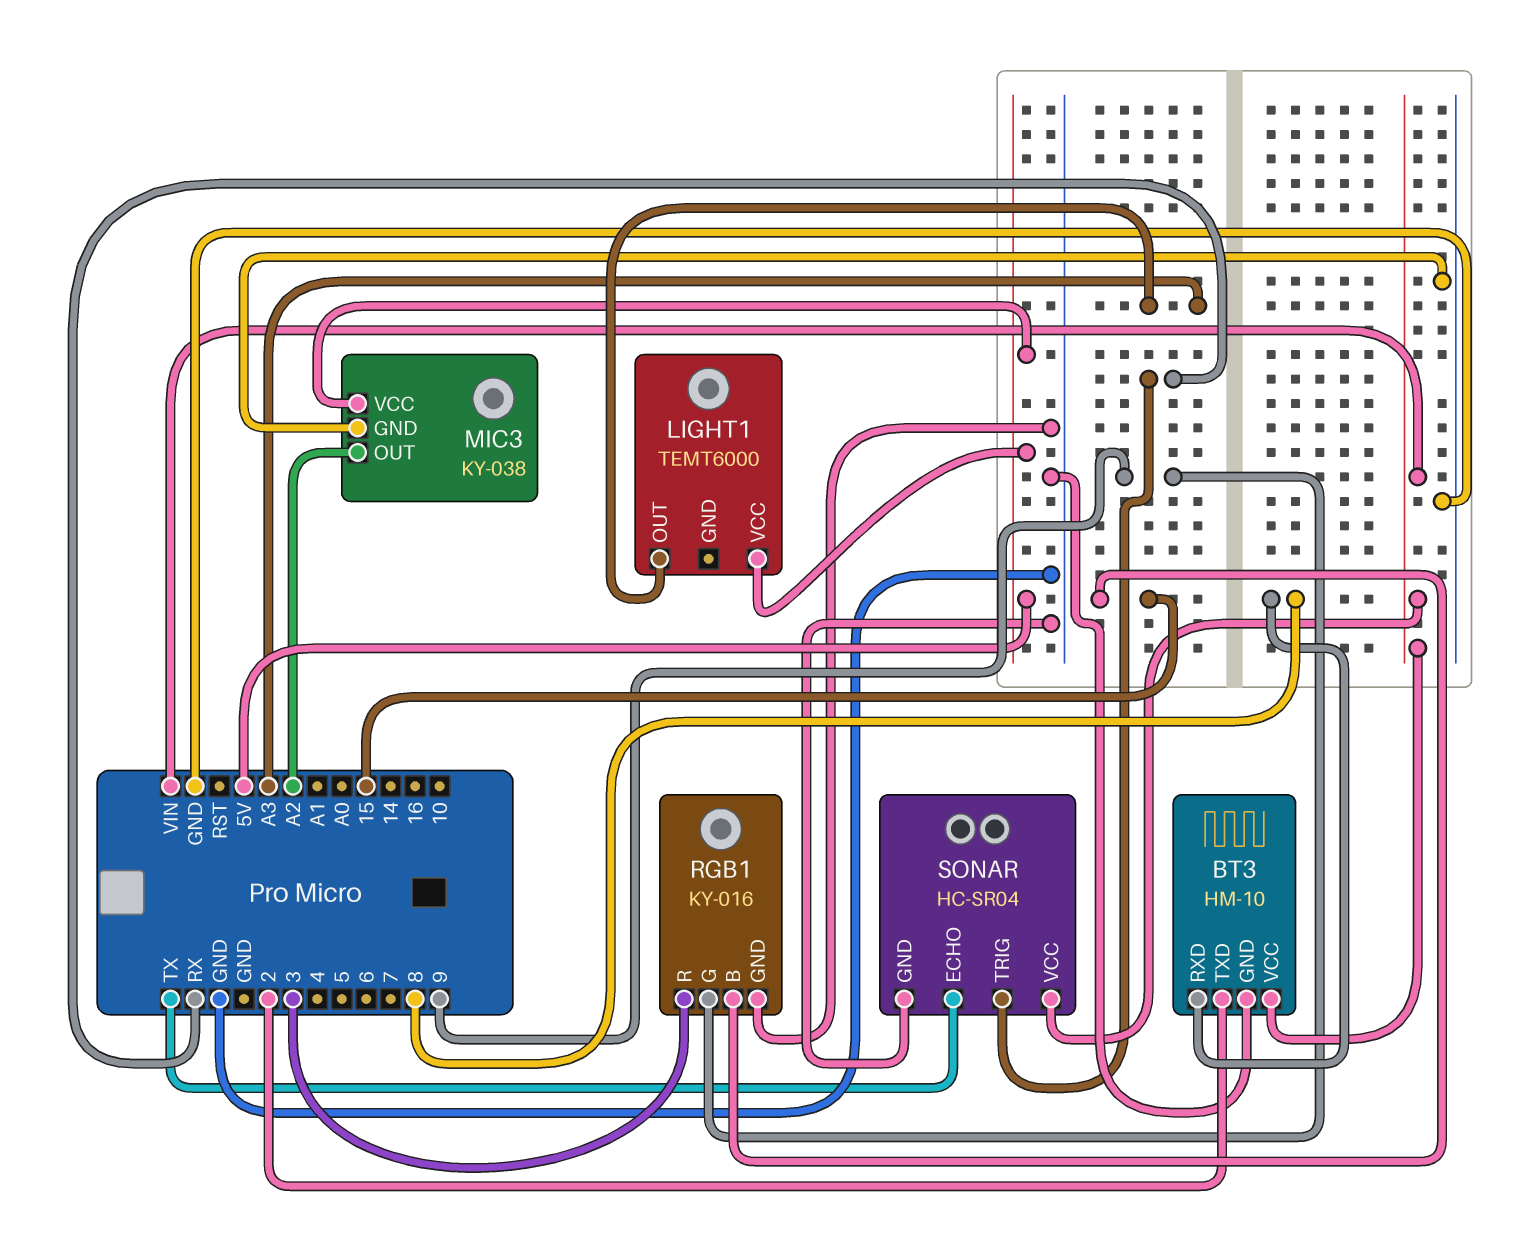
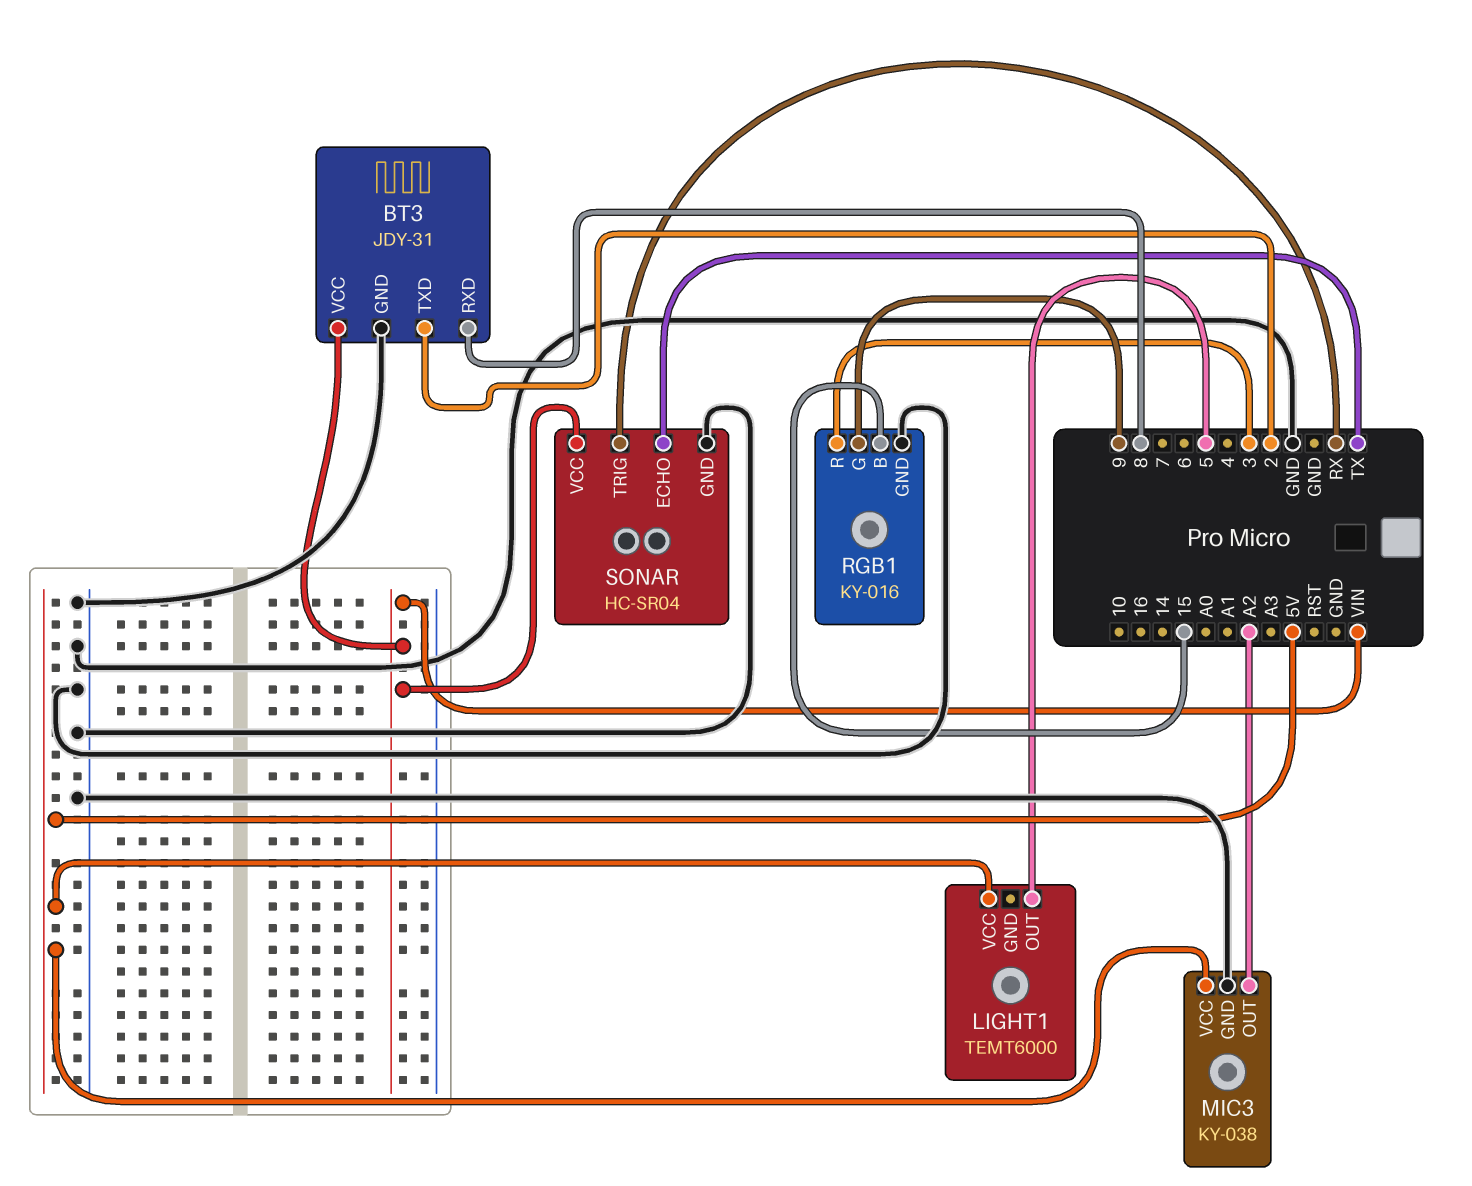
BT3: HM-10 -> JDY-31
LIGHT1 pin OUT: A3 -> 5

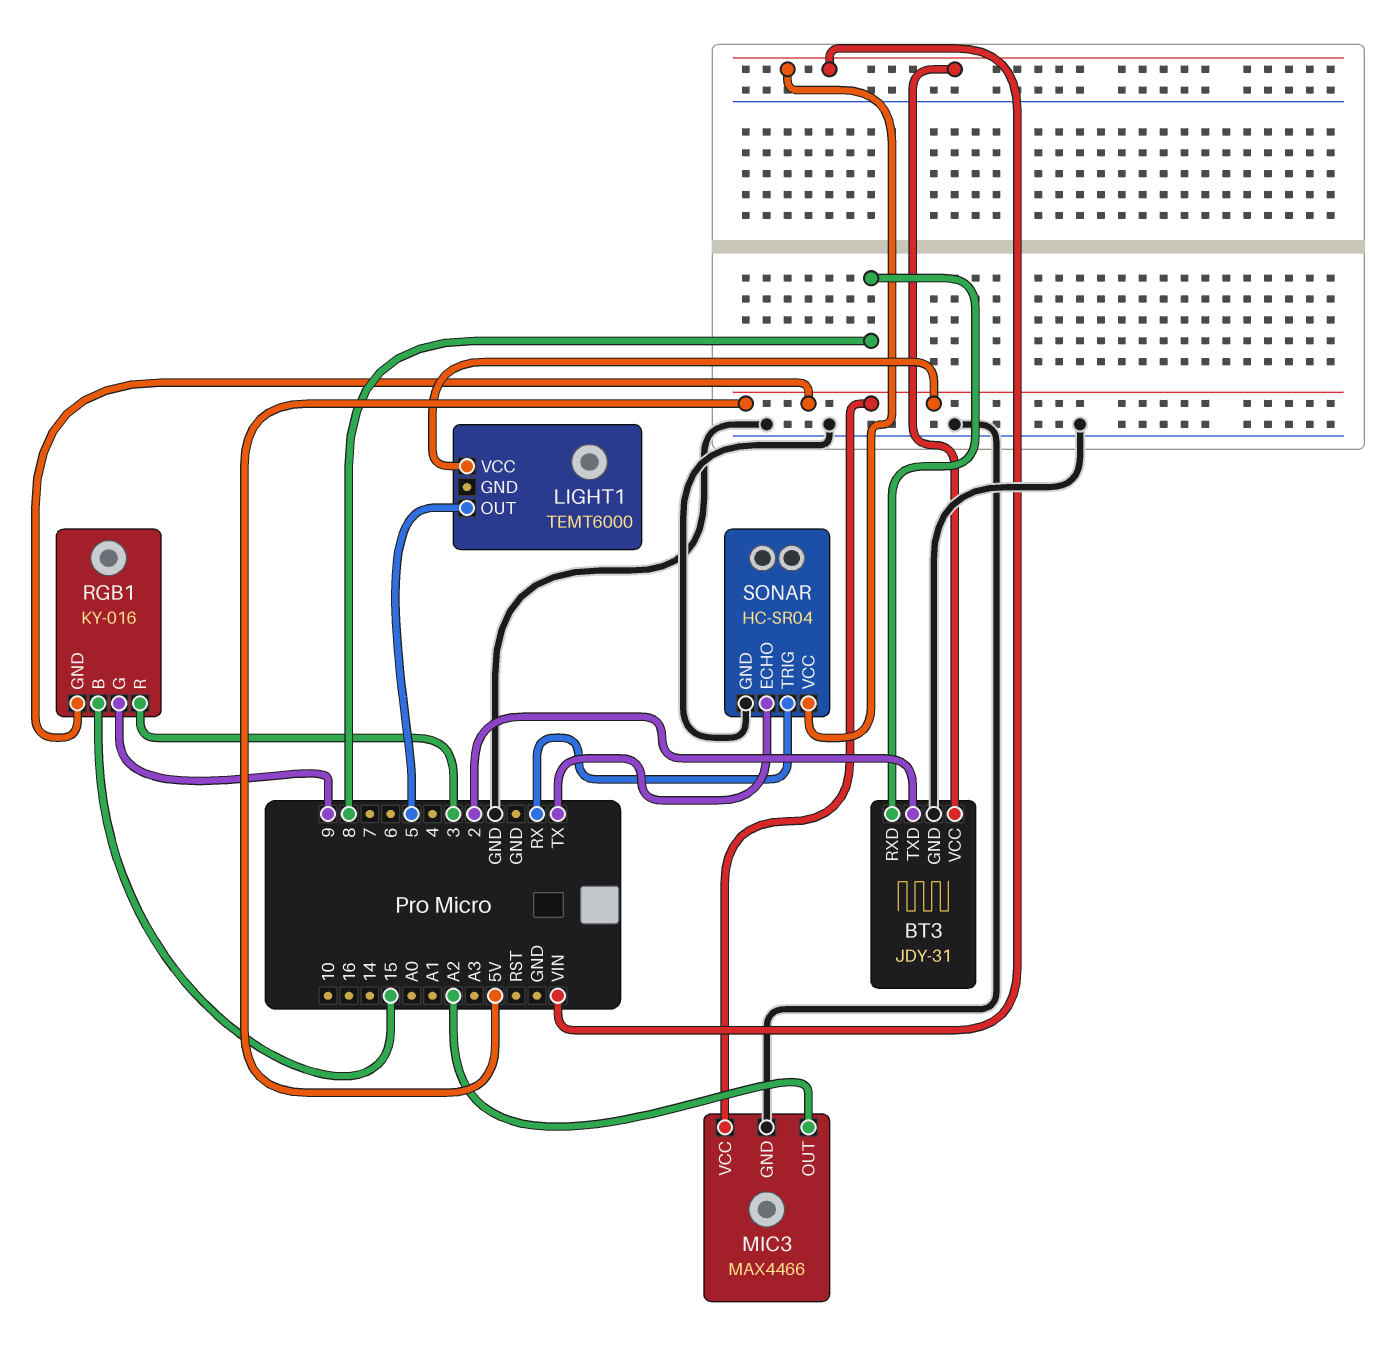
MIC3: KY-038 -> MAX4466
RGB1 pin GND: GND -> 5V

